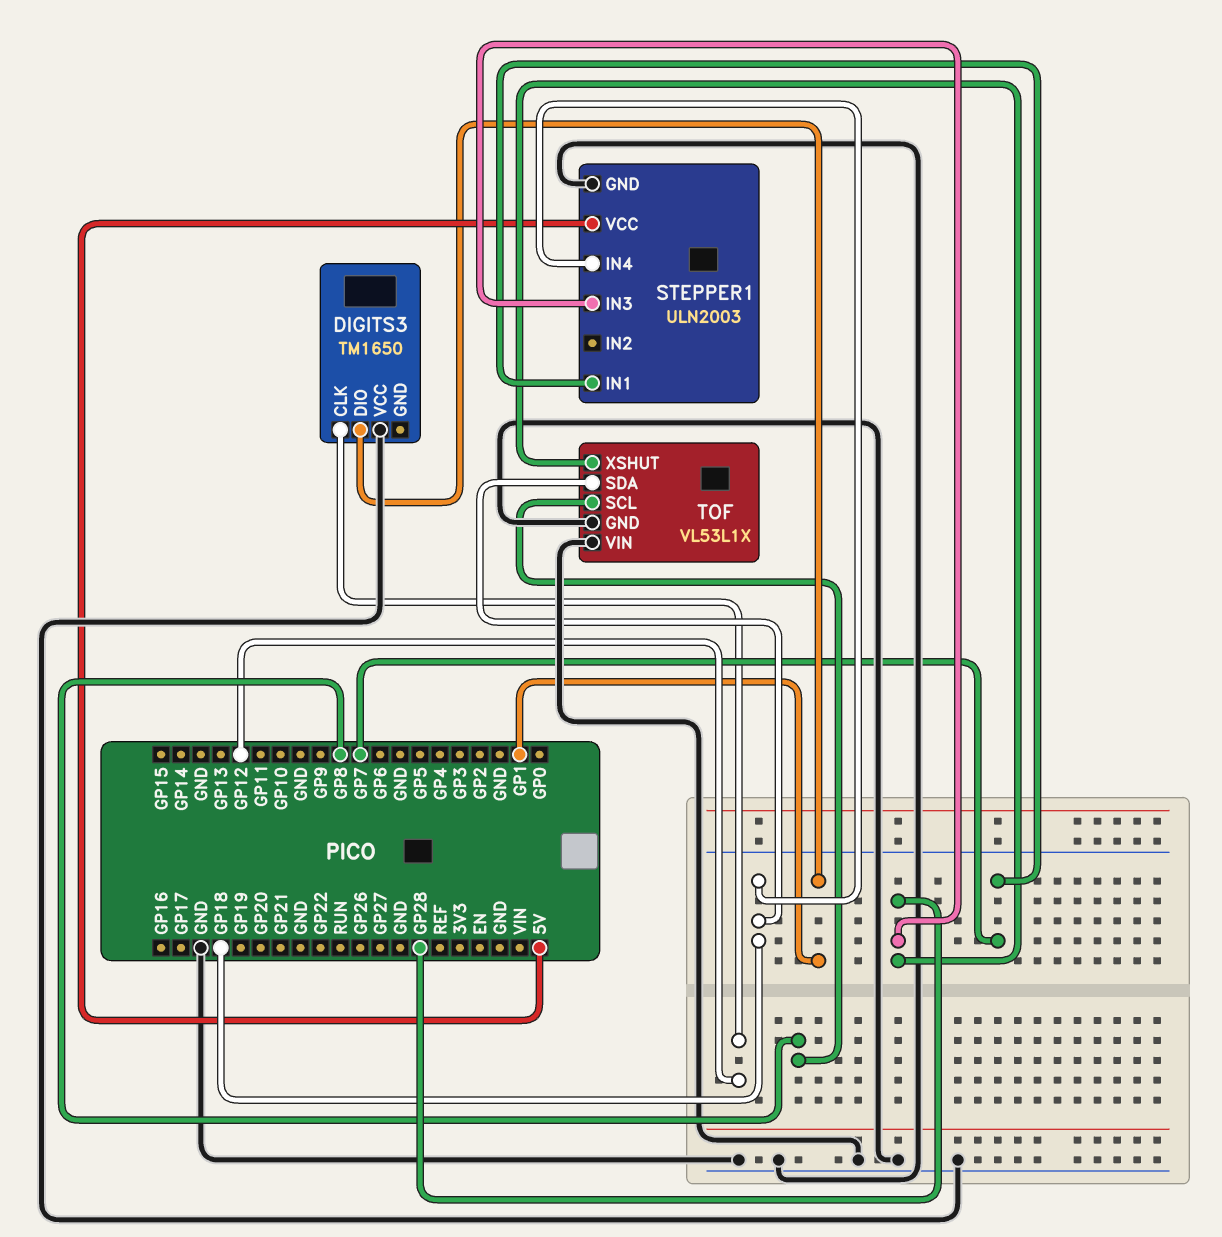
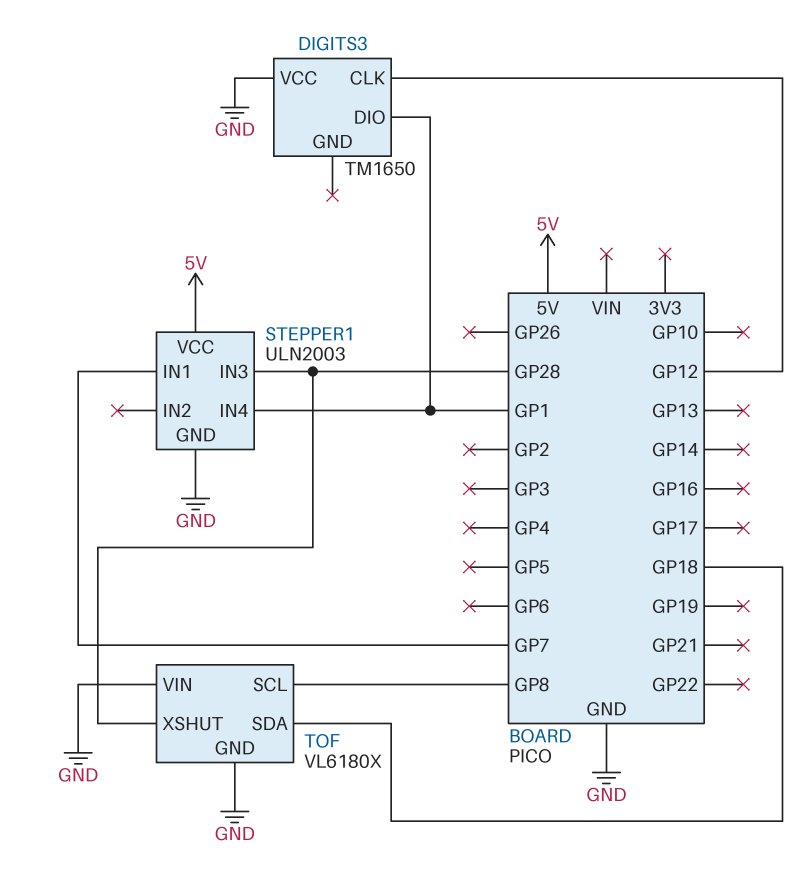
STEPPER1 pin IN4: GP18 -> GP1
TOF: VL53L1X -> VL6180X

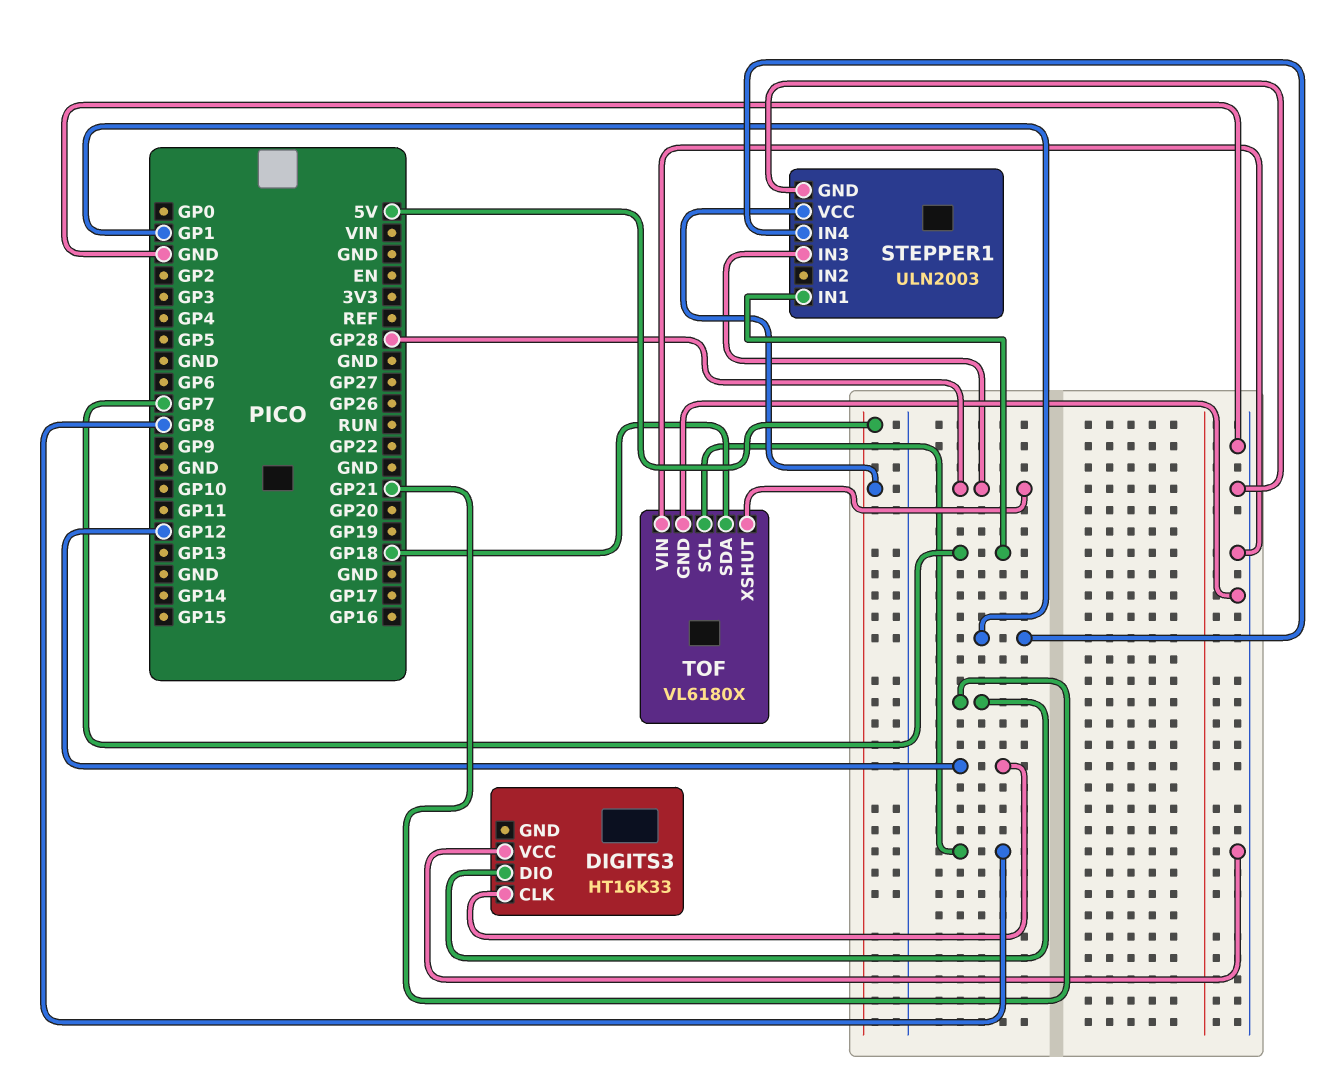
DIGITS3: TM1650 -> HT16K33
DIGITS3 pin DIO: GP1 -> GP21

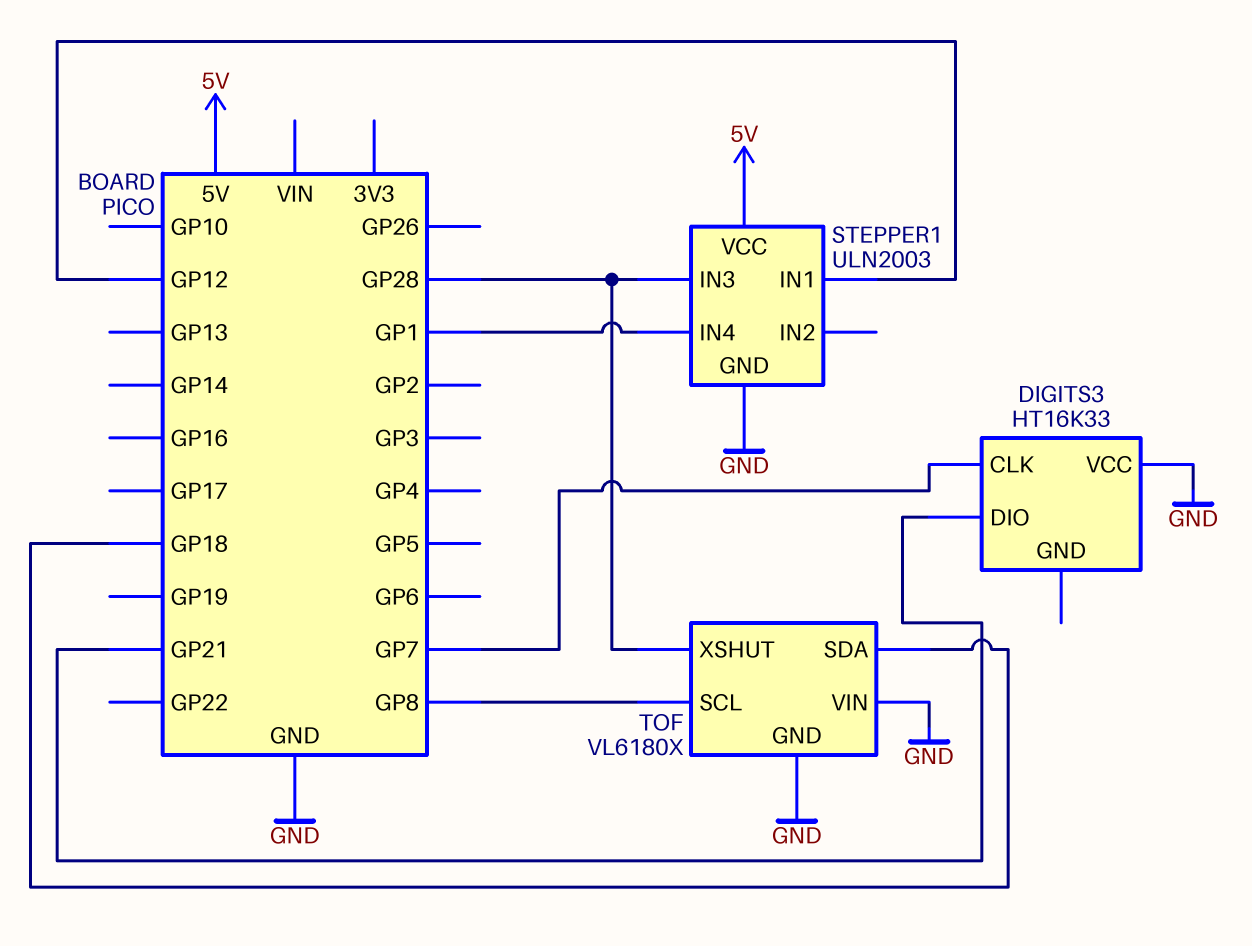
DIGITS3 pin CLK: GP12 -> GP7
STEPPER1 pin IN1: GP7 -> GP12

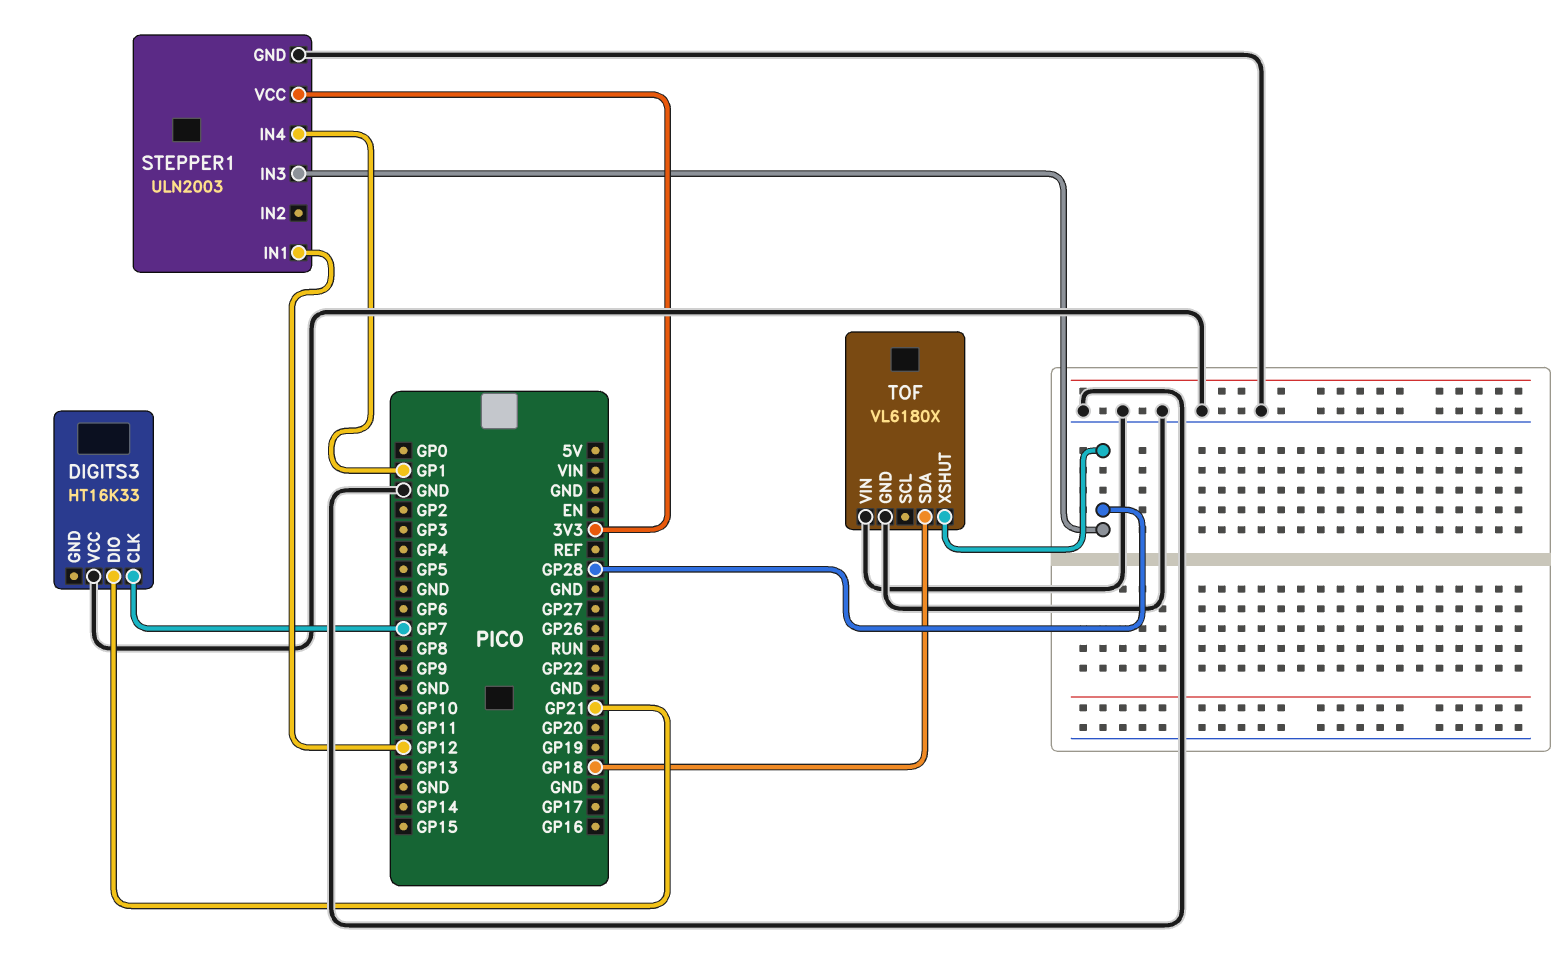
STEPPER1 pin VCC: 5V -> 3V3
TOF pin SCL: GP8 -> none

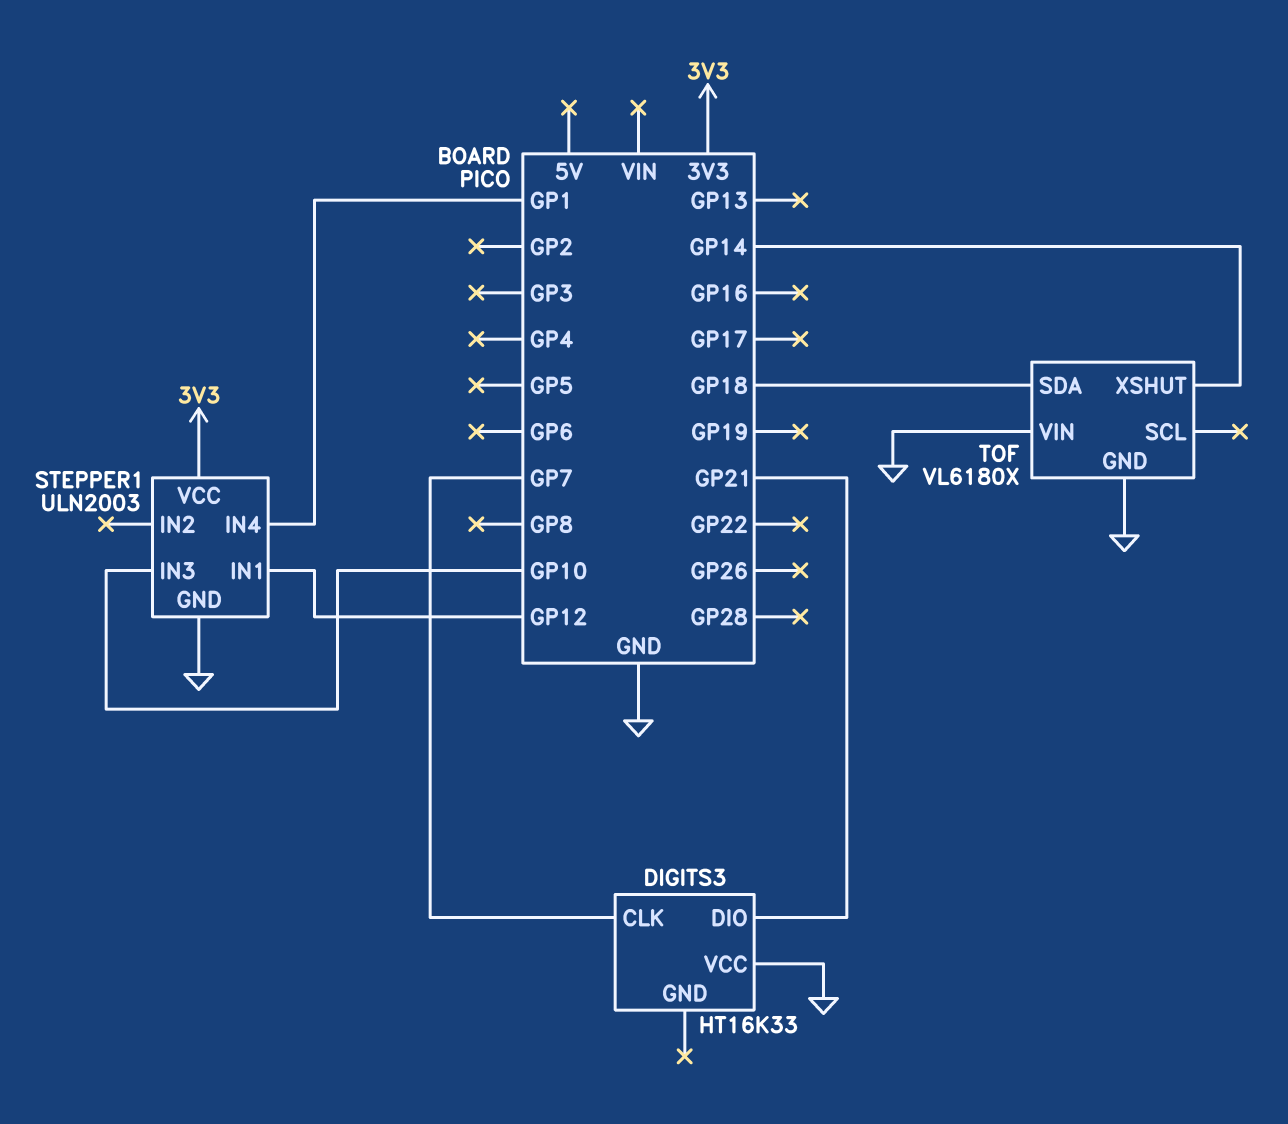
STEPPER1 pin IN3: GP28 -> GP10
TOF pin XSHUT: GP28 -> GP14

